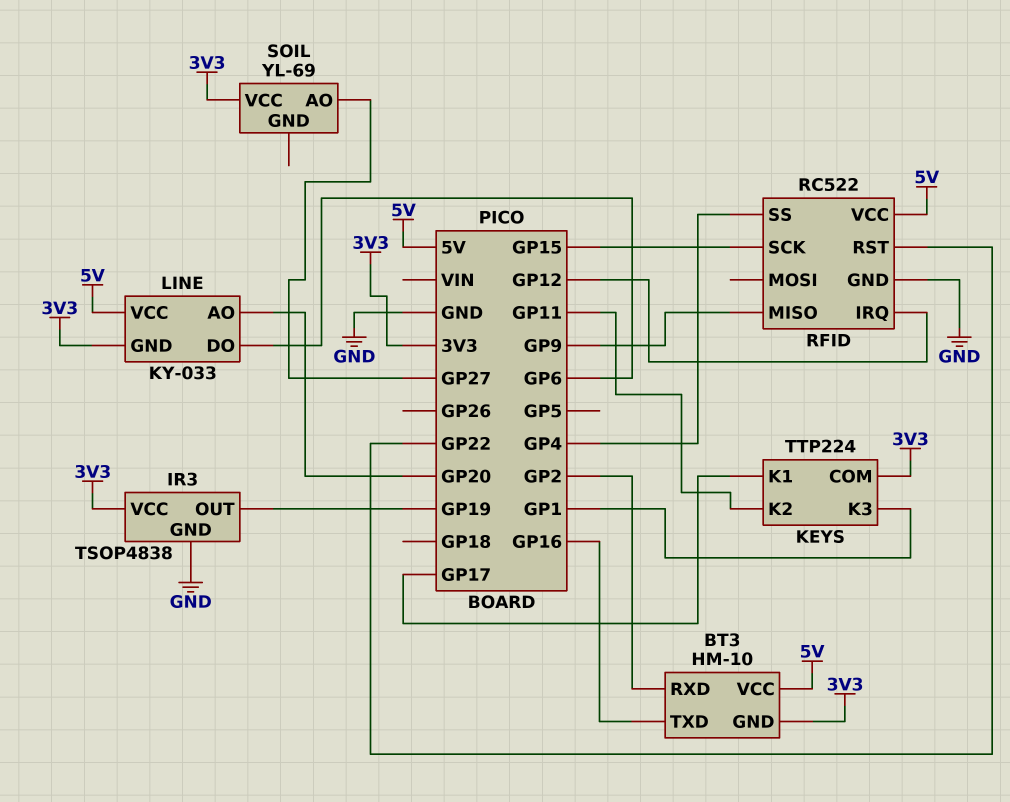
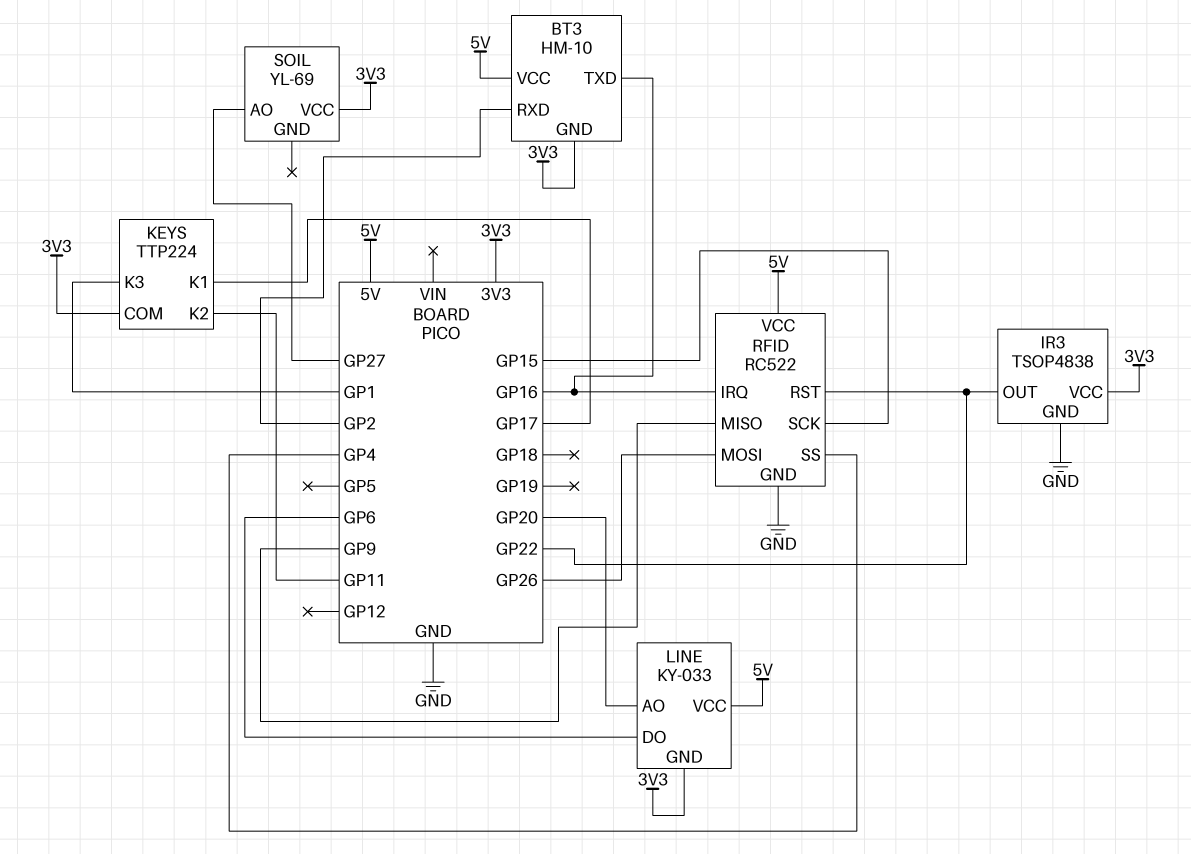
IR3 pin OUT: GP19 -> GP22
RFID pin IRQ: GP12 -> GP16
RFID pin MOSI: none -> GP26

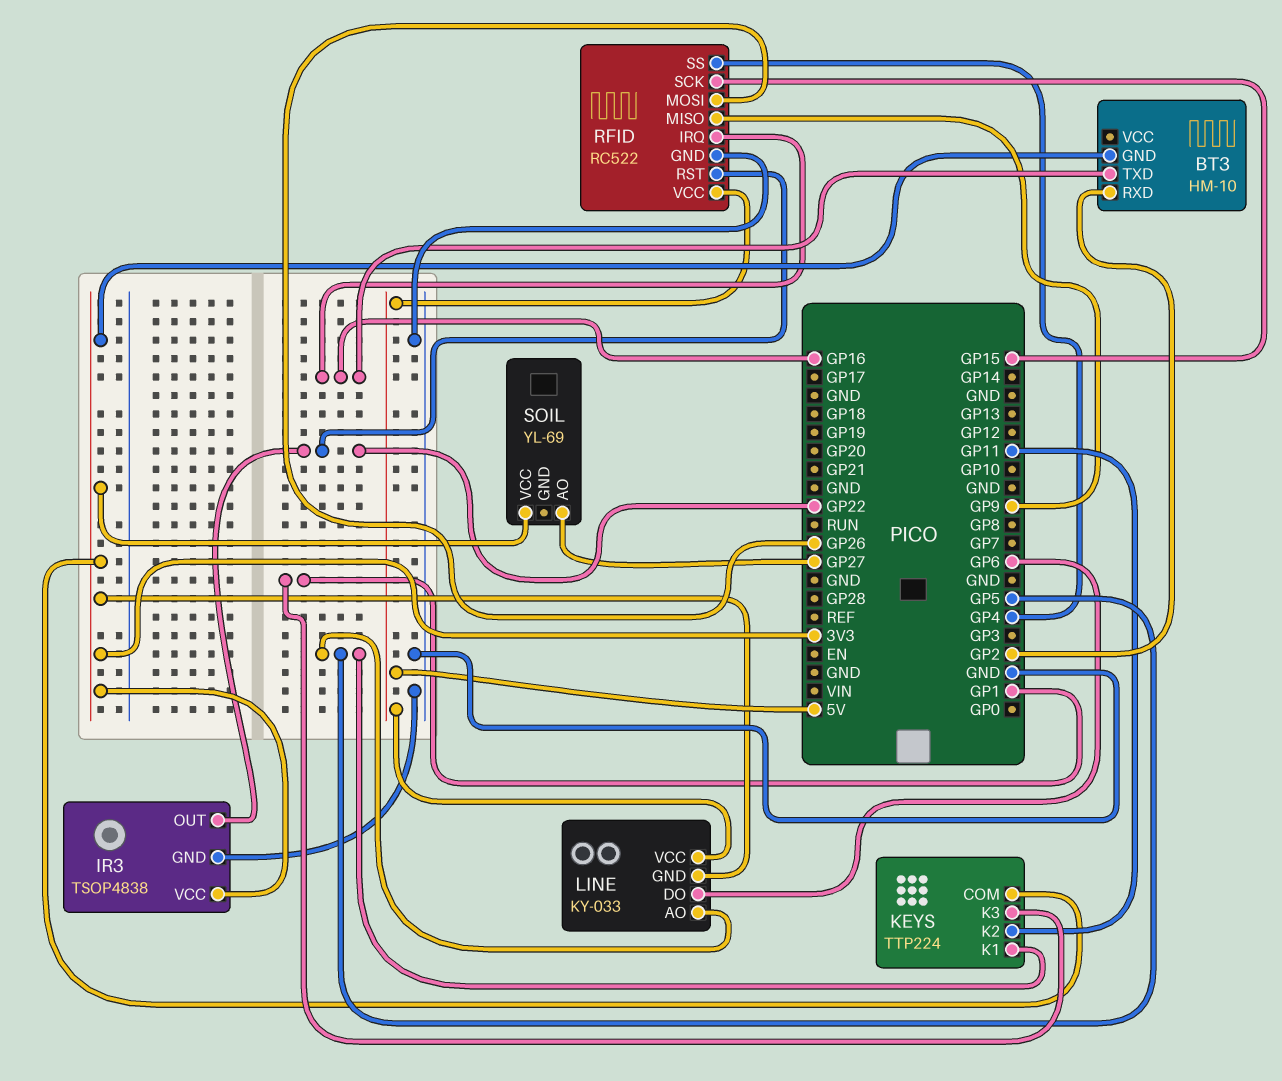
BT3 pin VCC: 5V -> none
KEYS pin K1: GP17 -> GP5
LINE pin AO: GP20 -> GP5

